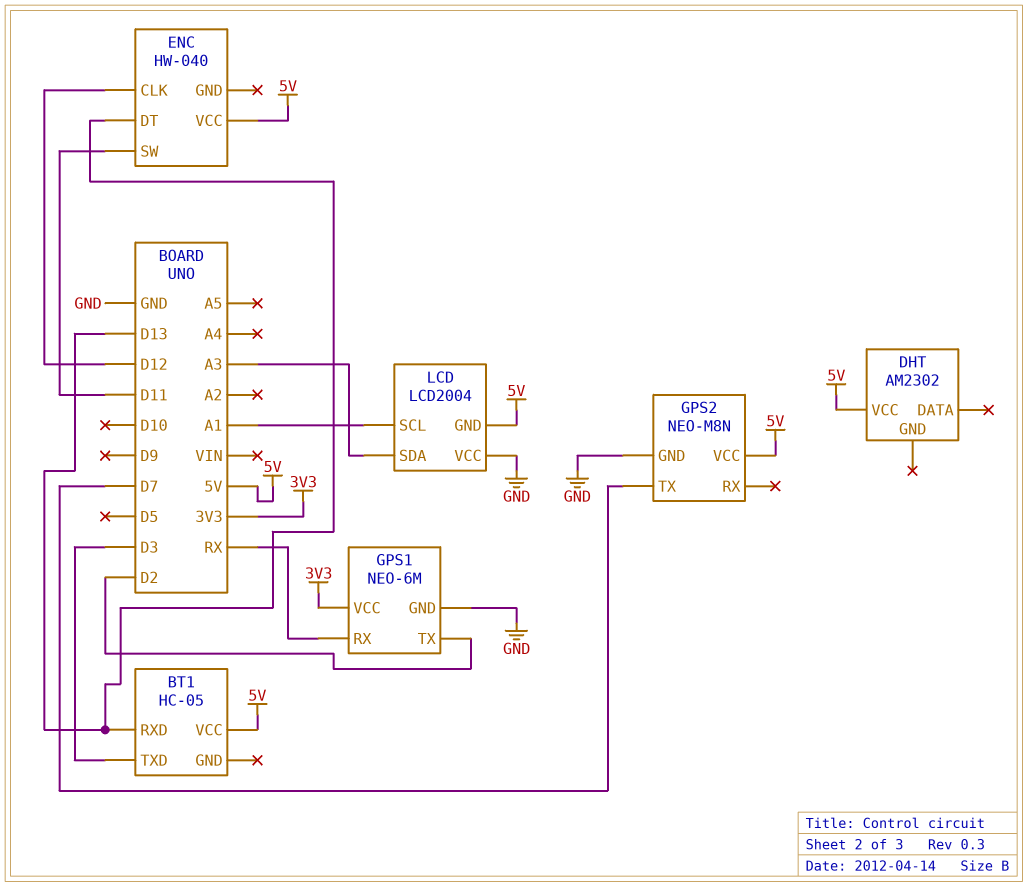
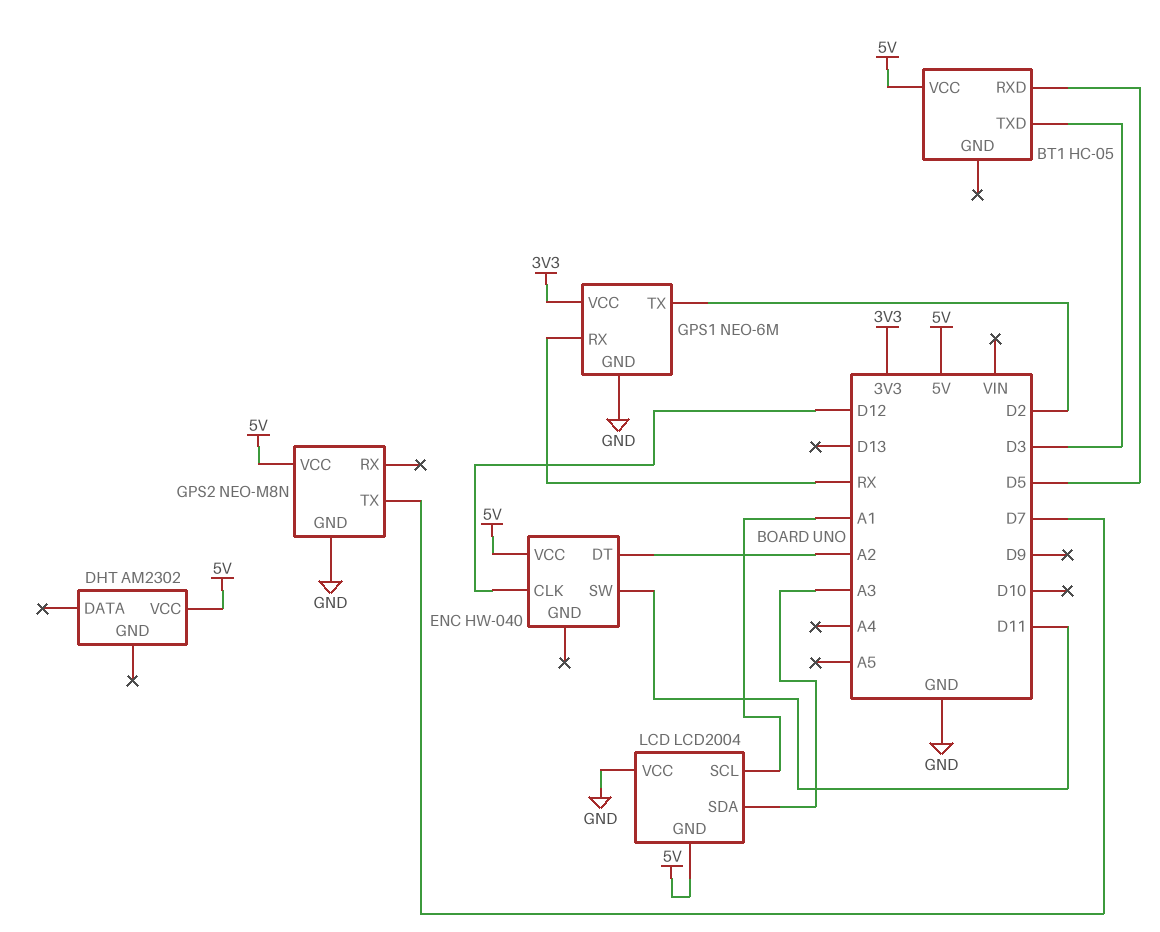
BT1 pin RXD: D13 -> D5
ENC pin DT: D13 -> A2

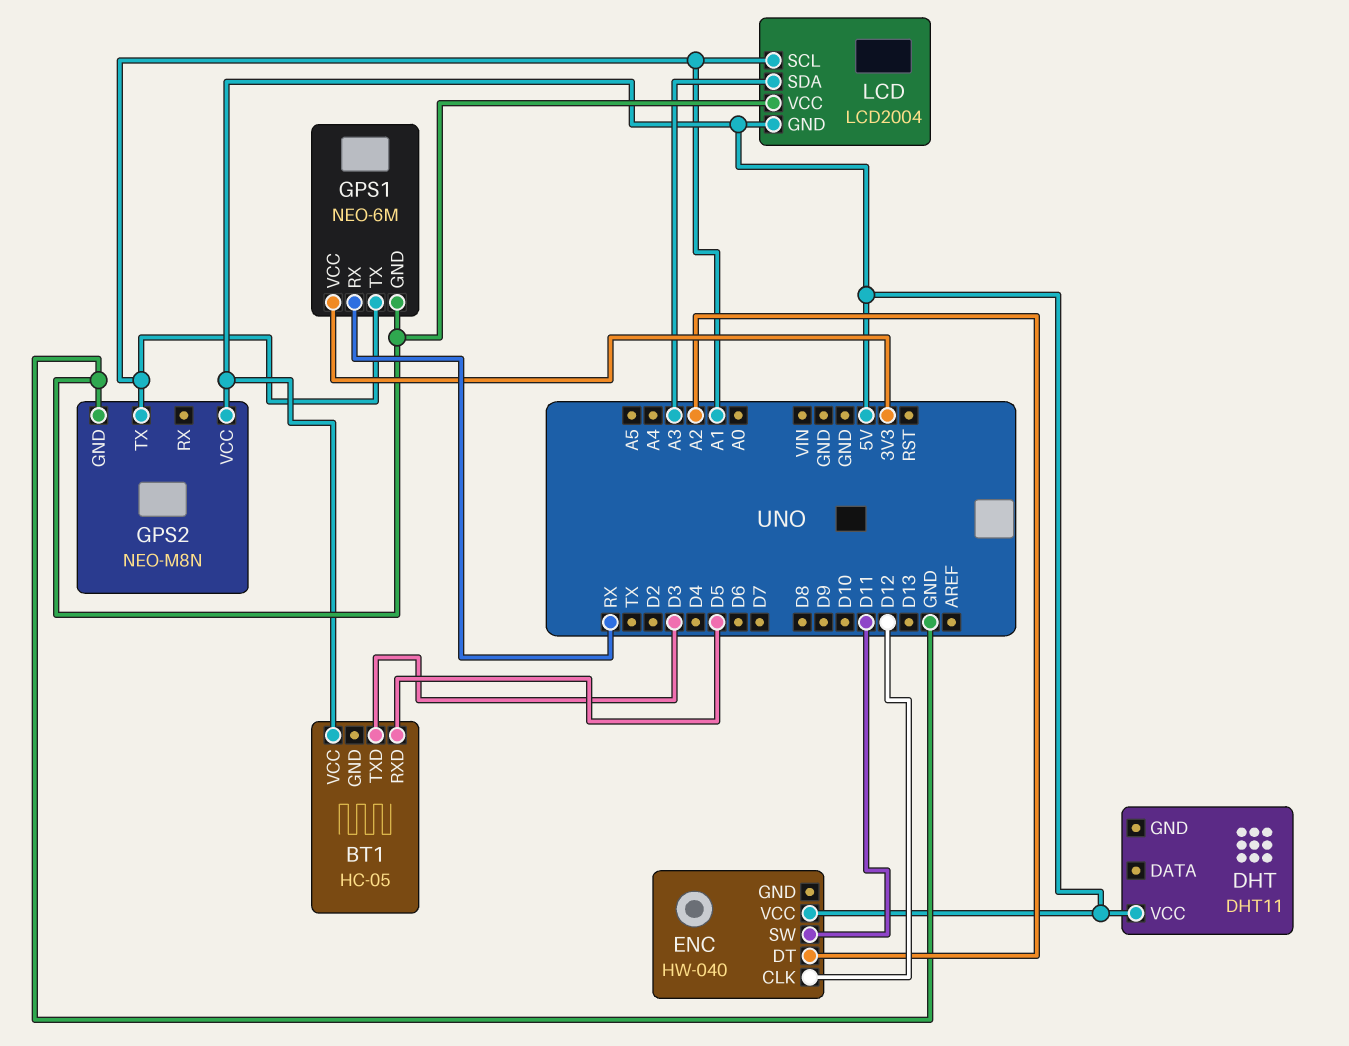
DHT: AM2302 -> DHT11
GPS1 pin TX: D2 -> A1
GPS2 pin TX: D7 -> A1

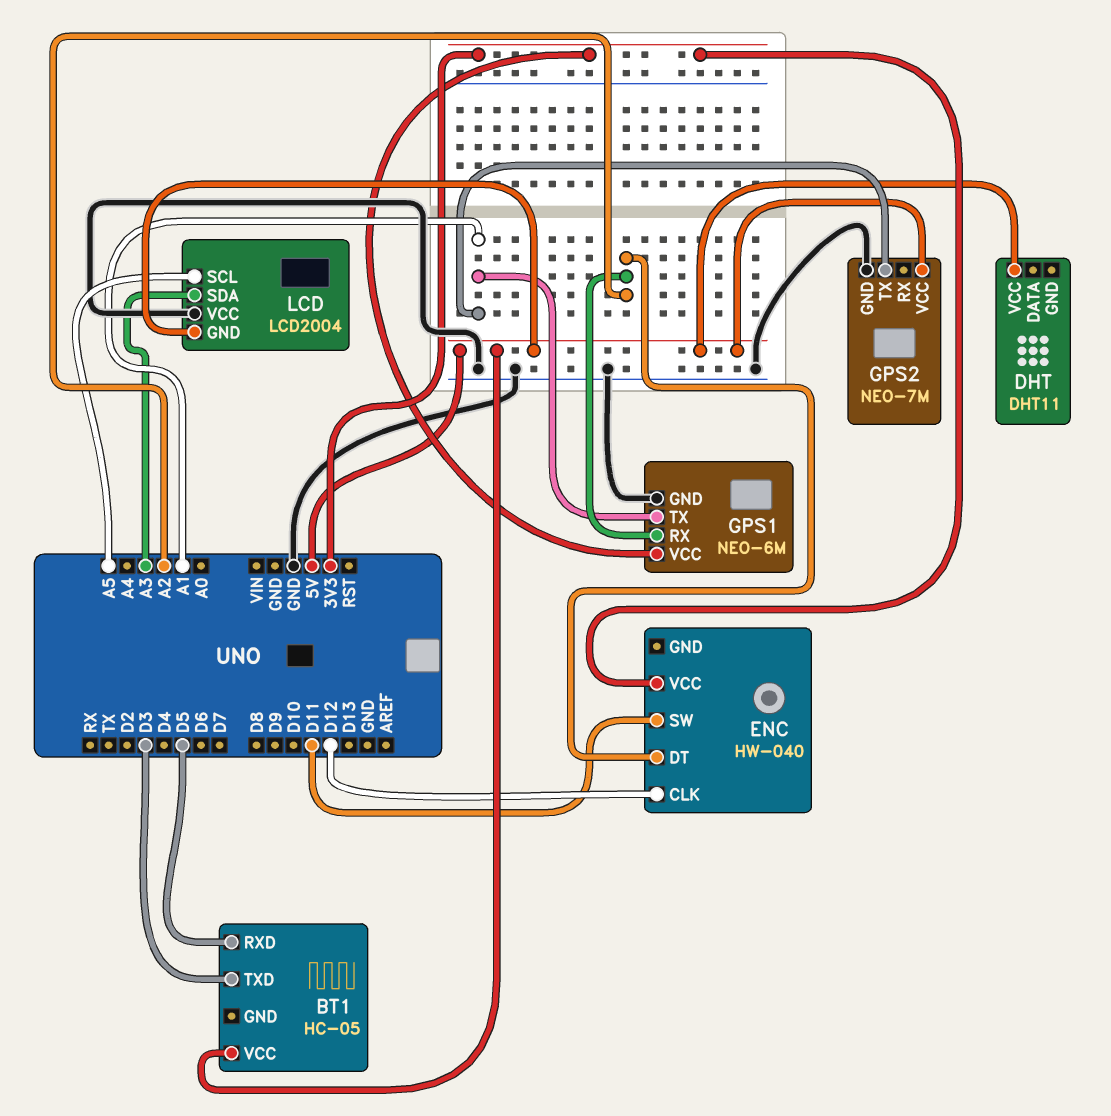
ENC pin VCC: 5V -> 3V3
GPS1 pin RX: RX -> A2
GPS2: NEO-M8N -> NEO-7M
LCD pin SCL: A1 -> A5

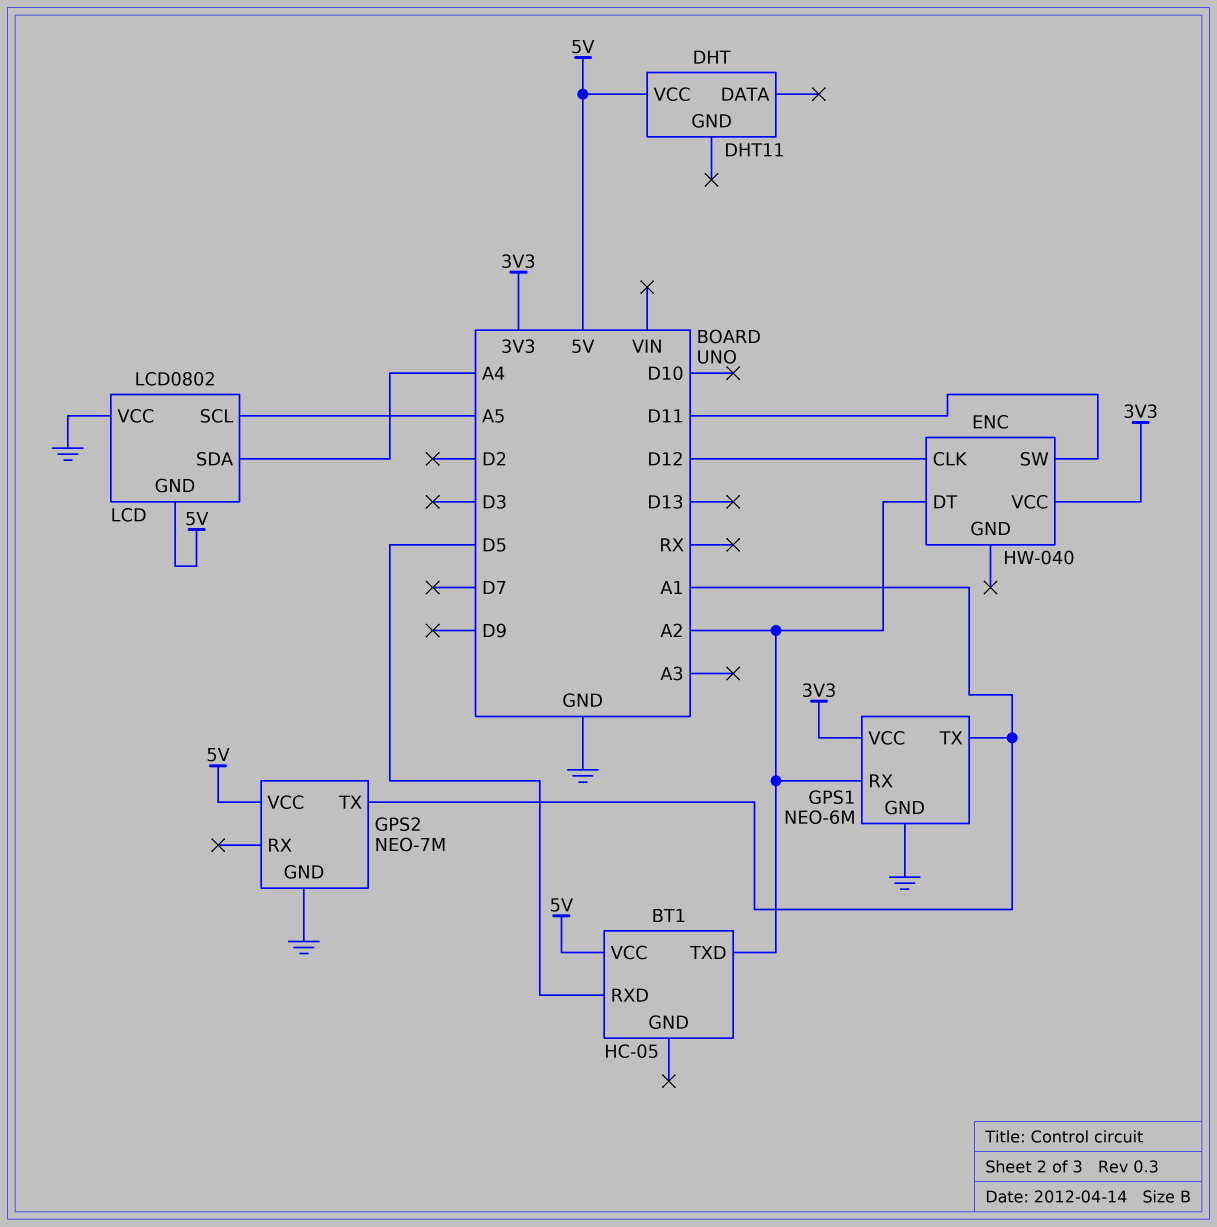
BT1 pin TXD: D3 -> A2
LCD: LCD2004 -> LCD0802
LCD pin SDA: A3 -> A4

